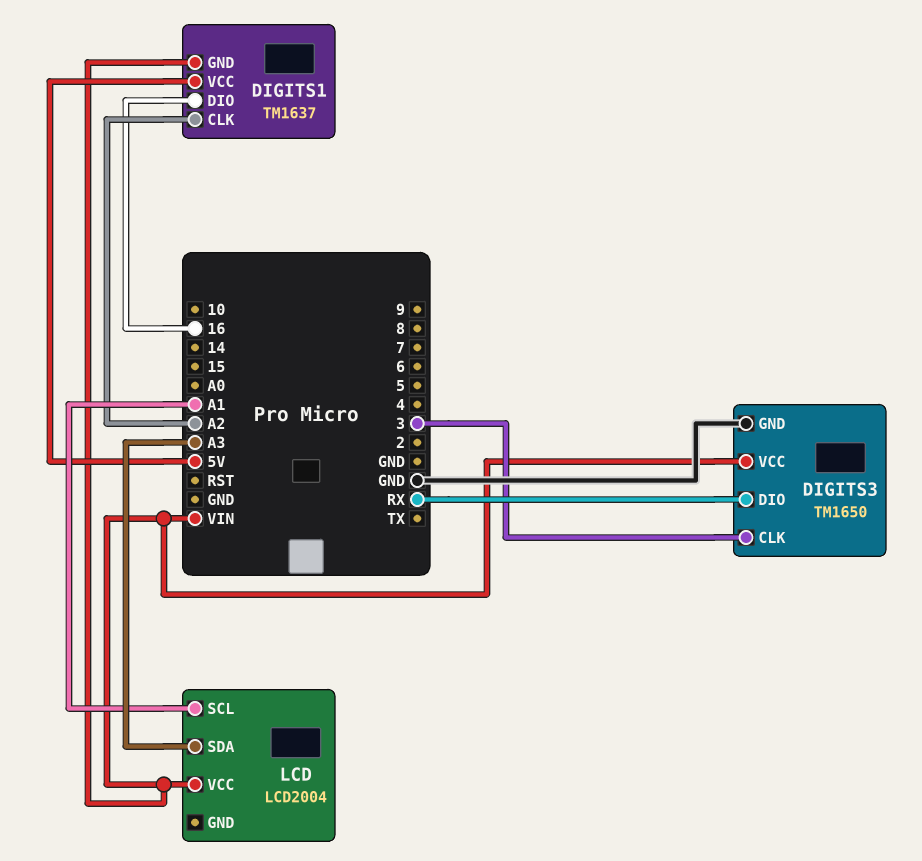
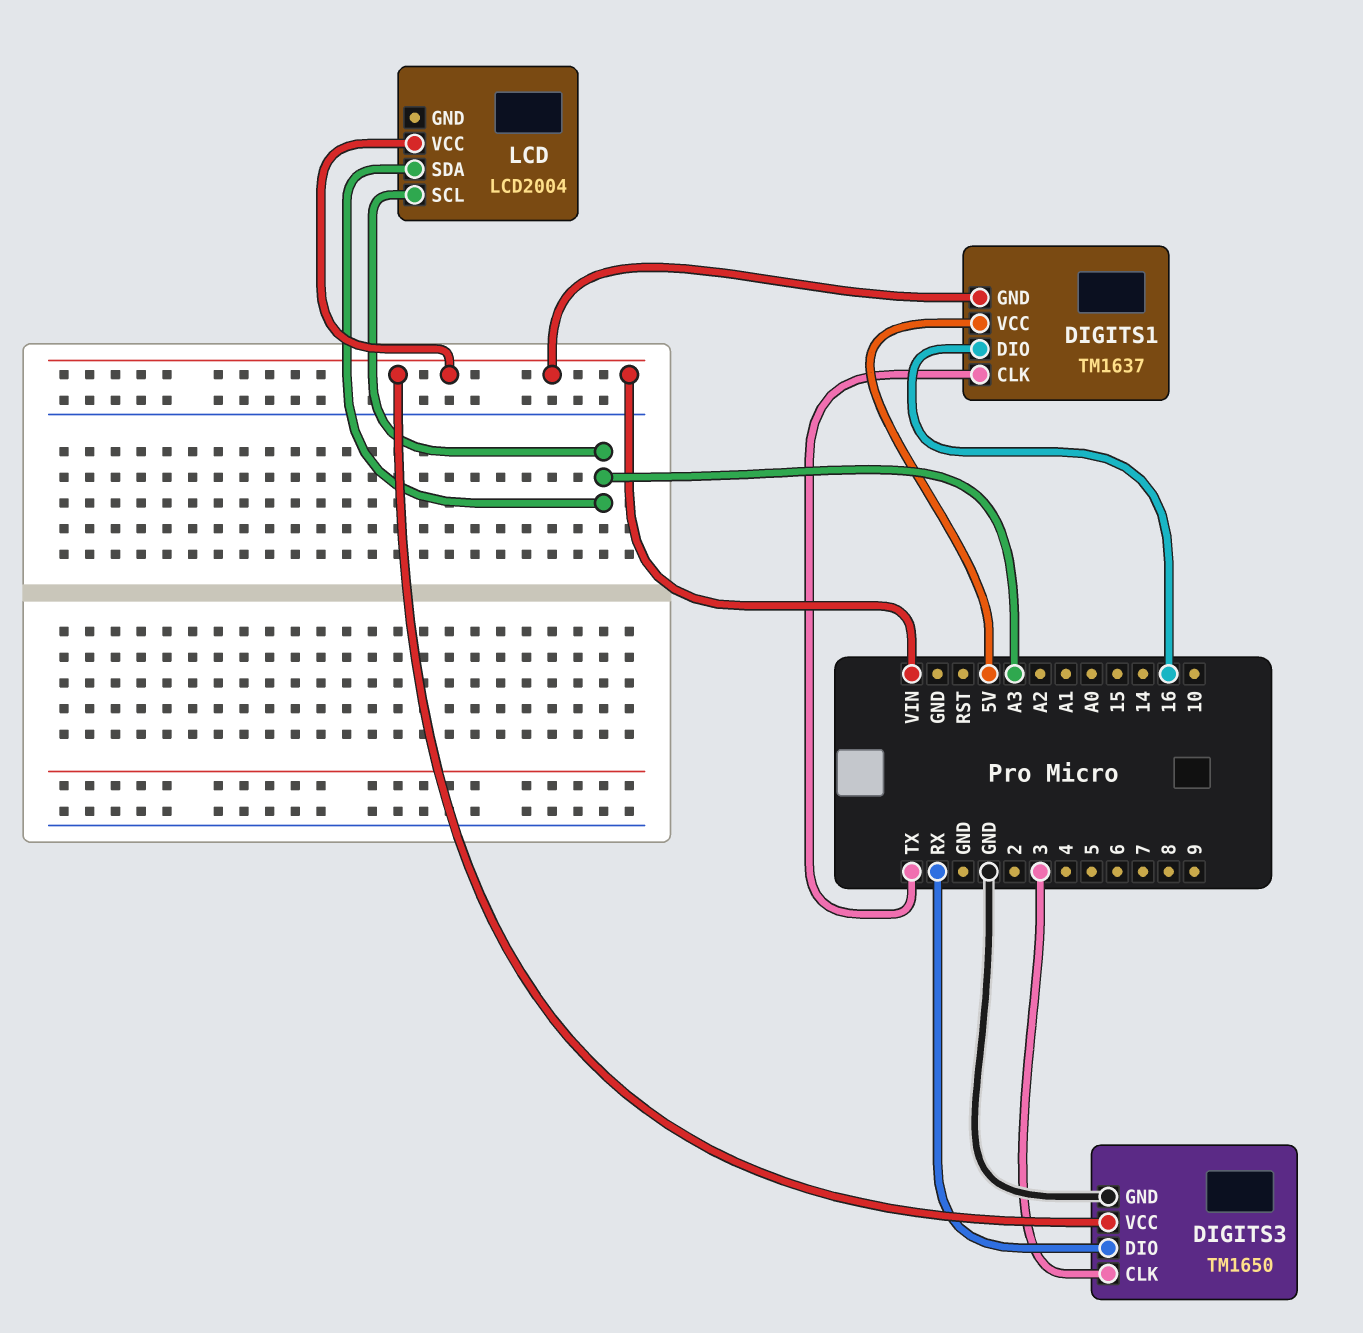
DIGITS1 pin CLK: A2 -> TX
LCD pin SCL: A1 -> A3

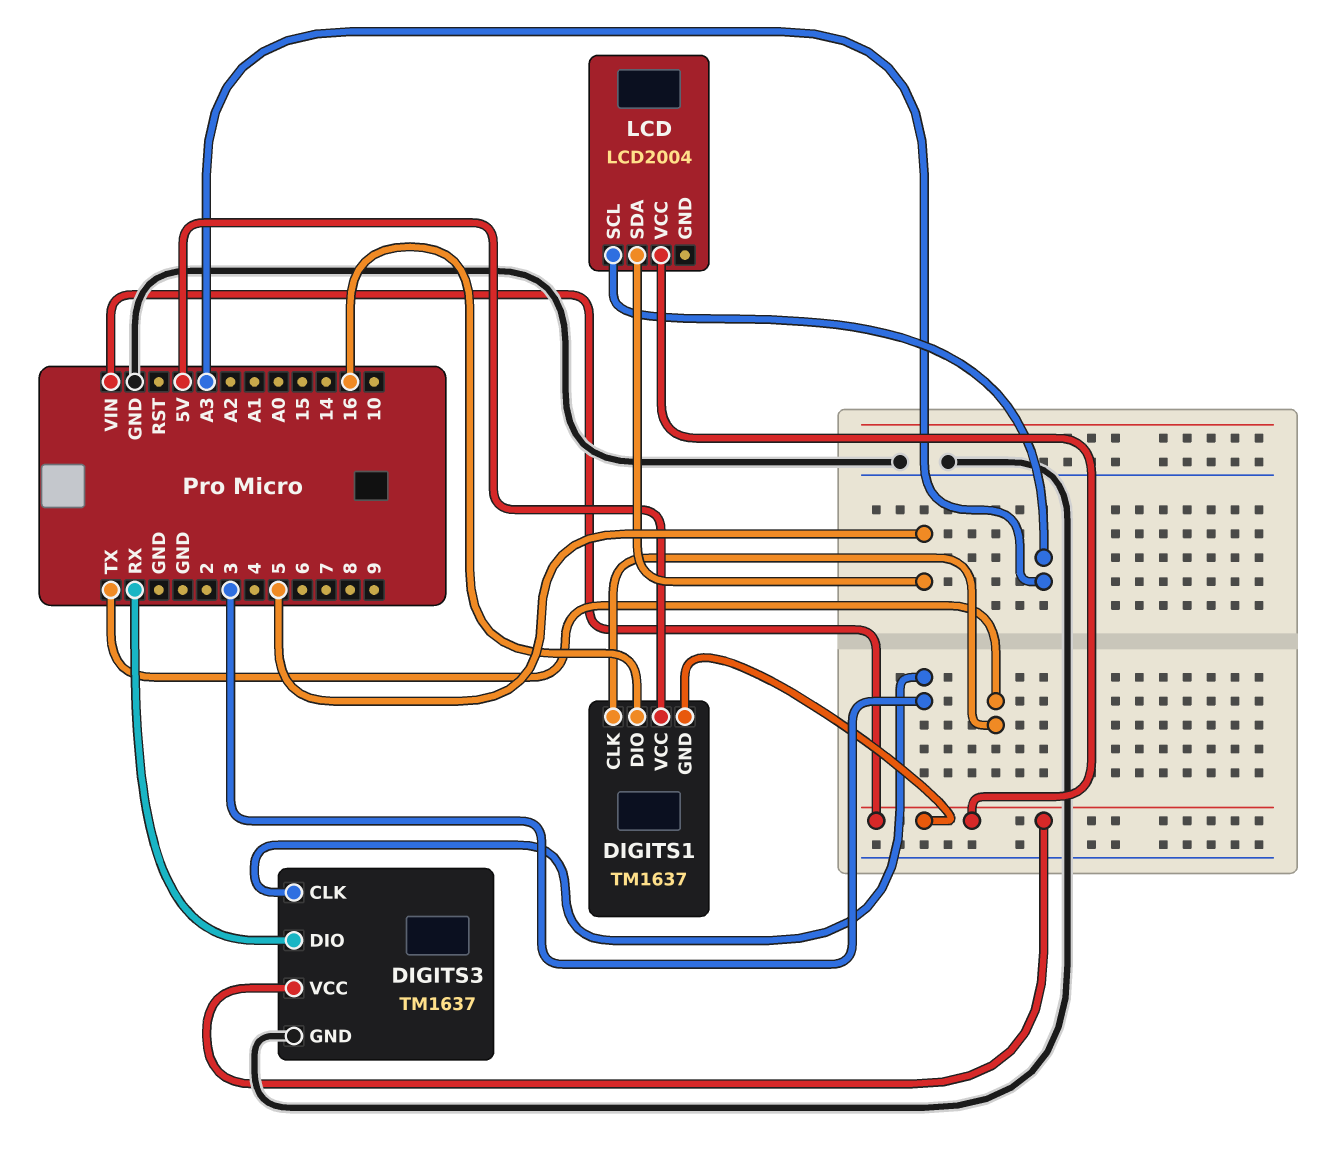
DIGITS3: TM1650 -> TM1637
LCD pin SDA: A3 -> 5

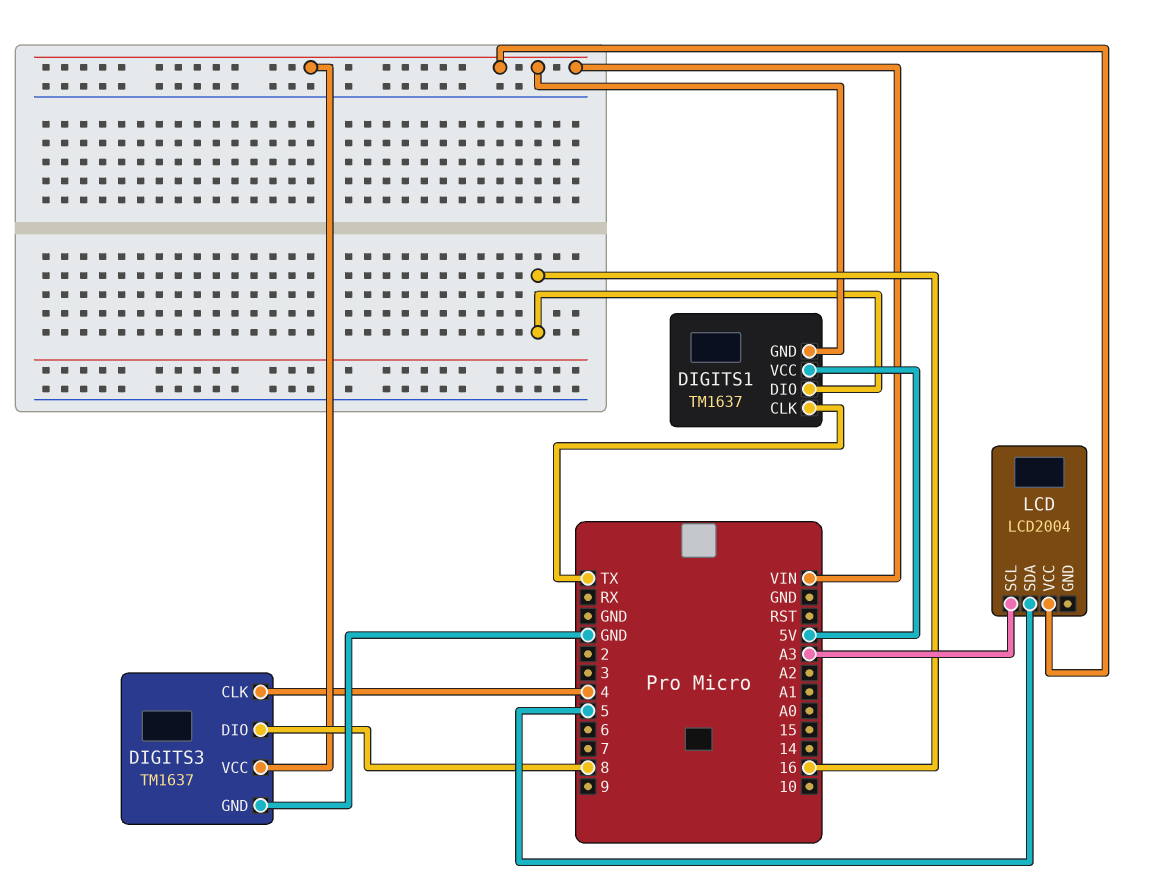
DIGITS3 pin CLK: 3 -> 4
DIGITS3 pin DIO: RX -> 8

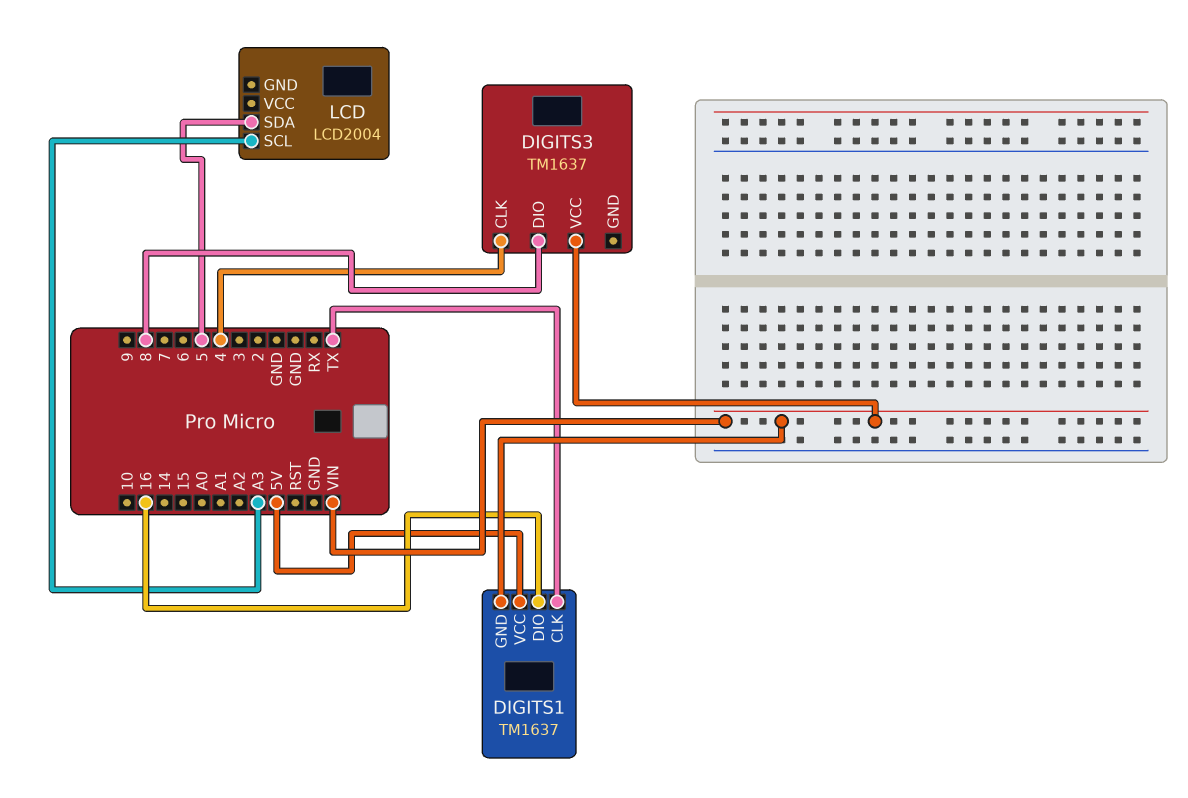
DIGITS3 pin GND: GND -> none
LCD pin VCC: VIN -> none

